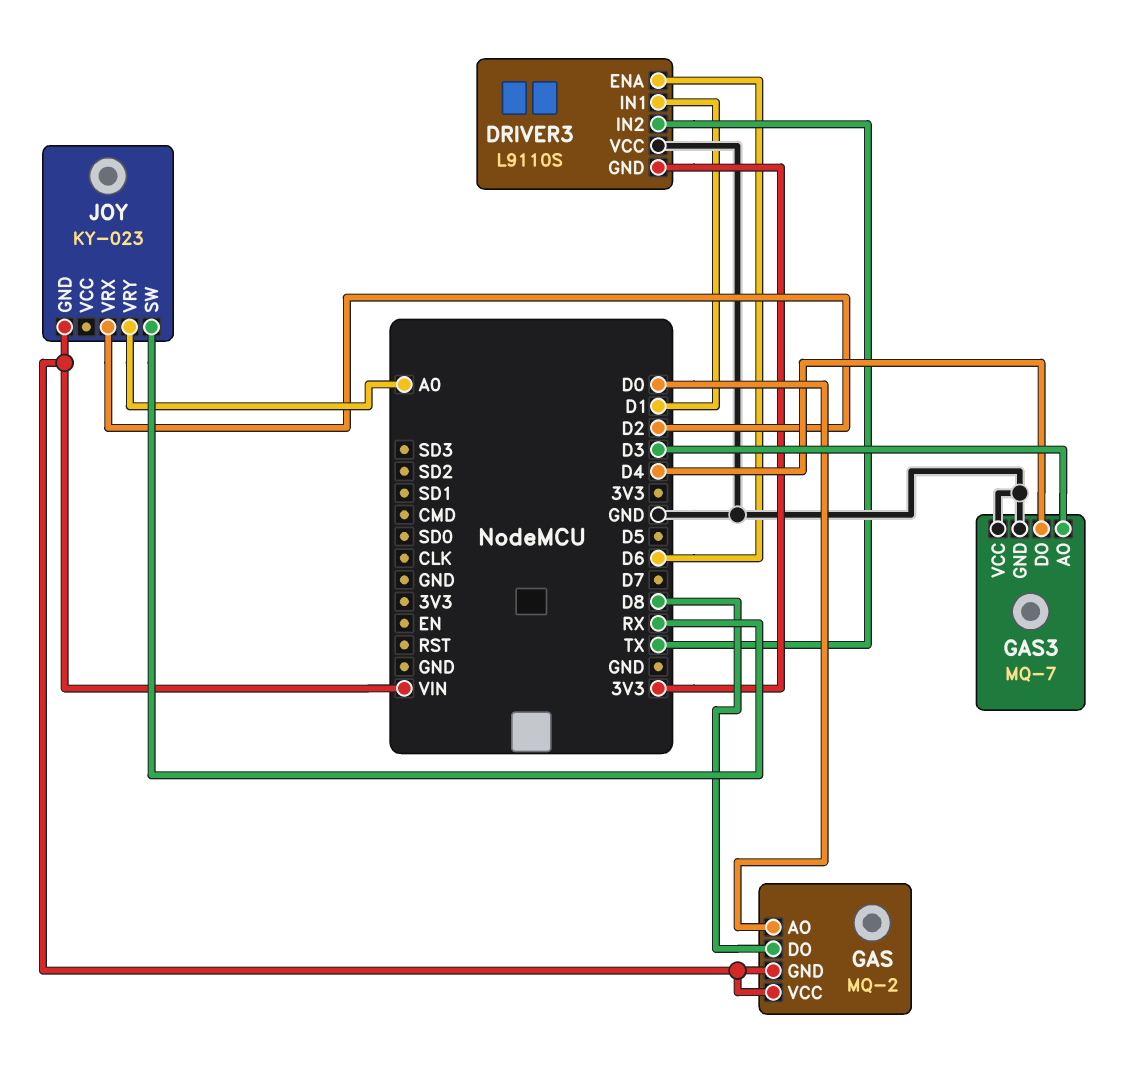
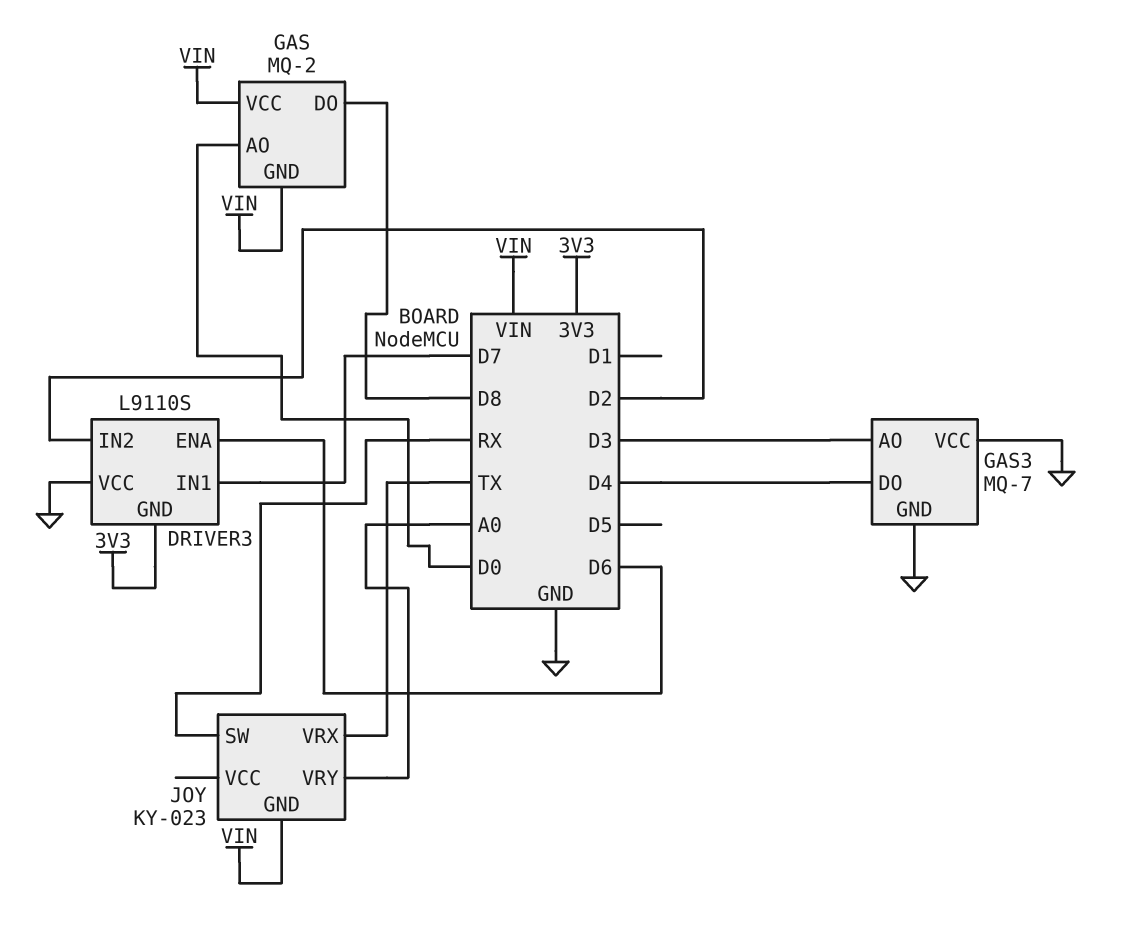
DRIVER3 pin IN1: D1 -> D7
DRIVER3 pin IN2: TX -> D2
JOY pin VRX: D2 -> TX

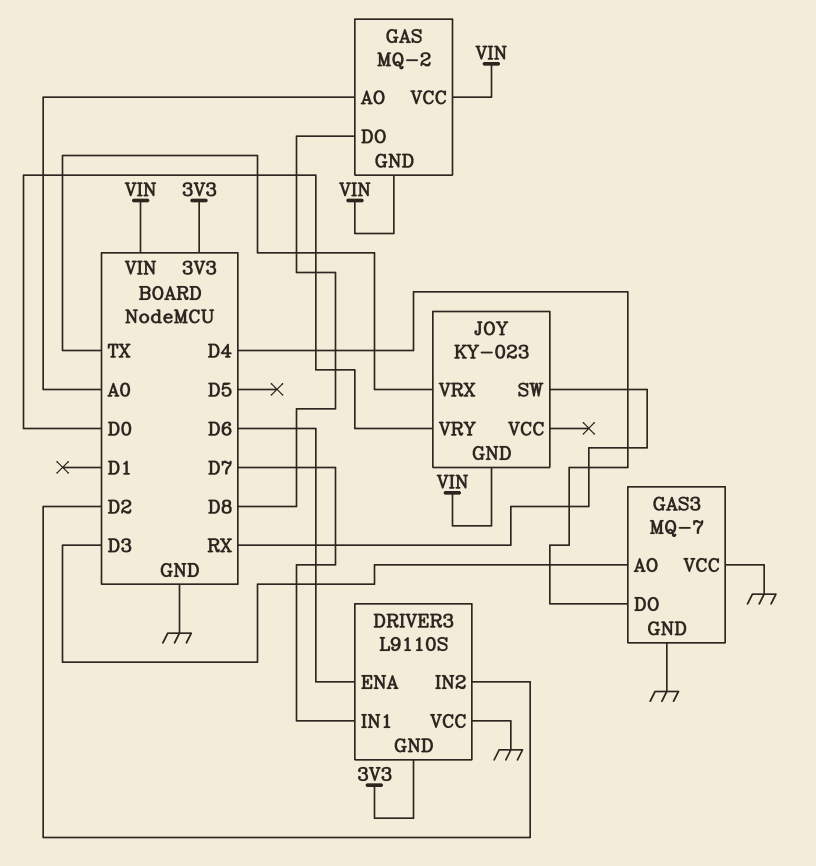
GAS pin AO: D0 -> A0
JOY pin VRY: A0 -> D0

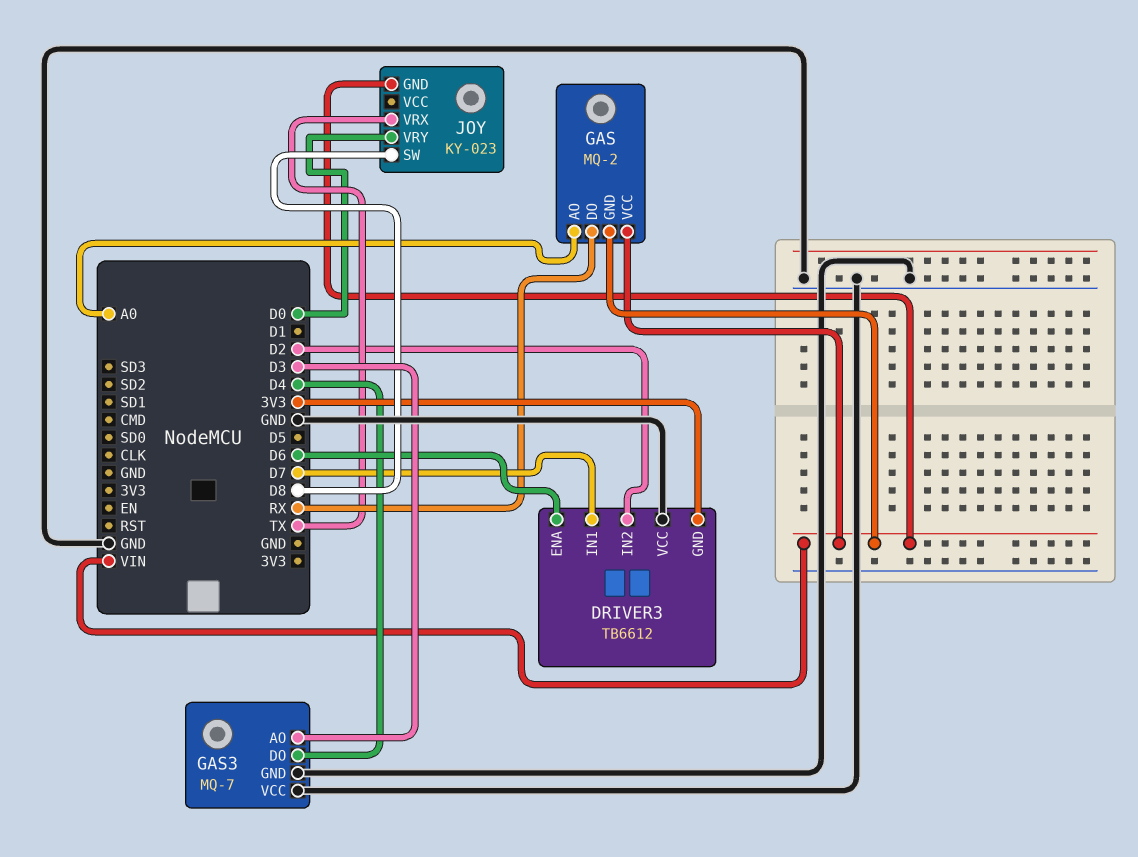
DRIVER3: L9110S -> TB6612
GAS pin DO: D8 -> RX
JOY pin SW: RX -> D8

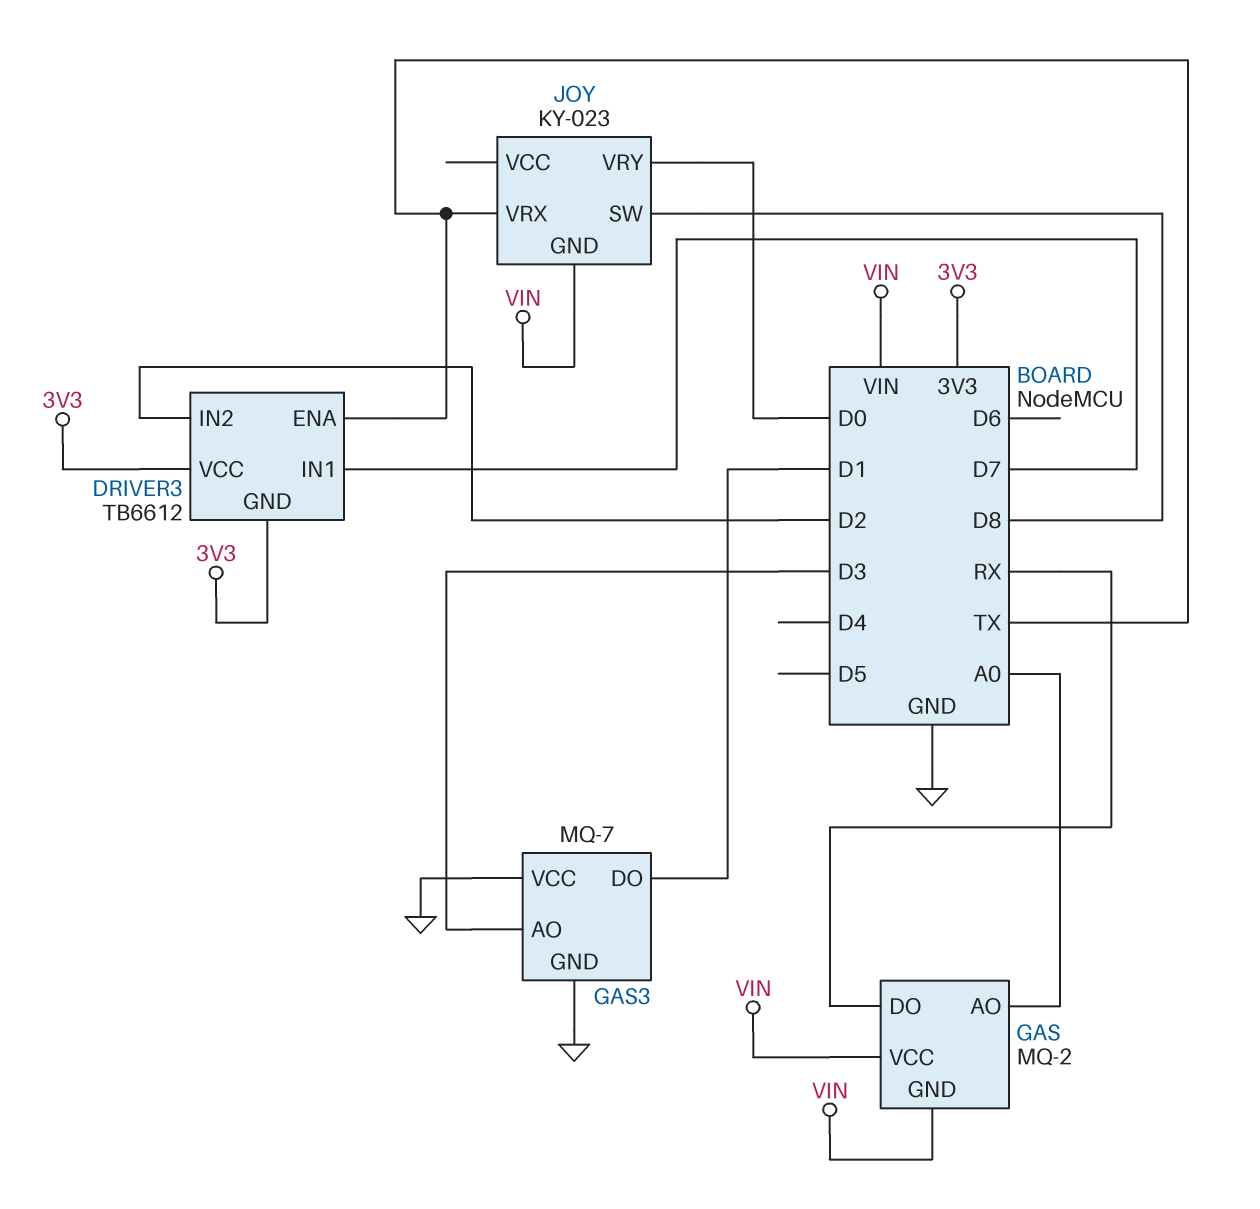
DRIVER3 pin ENA: D6 -> TX
DRIVER3 pin VCC: GND -> 3V3
GAS3 pin DO: D4 -> D1

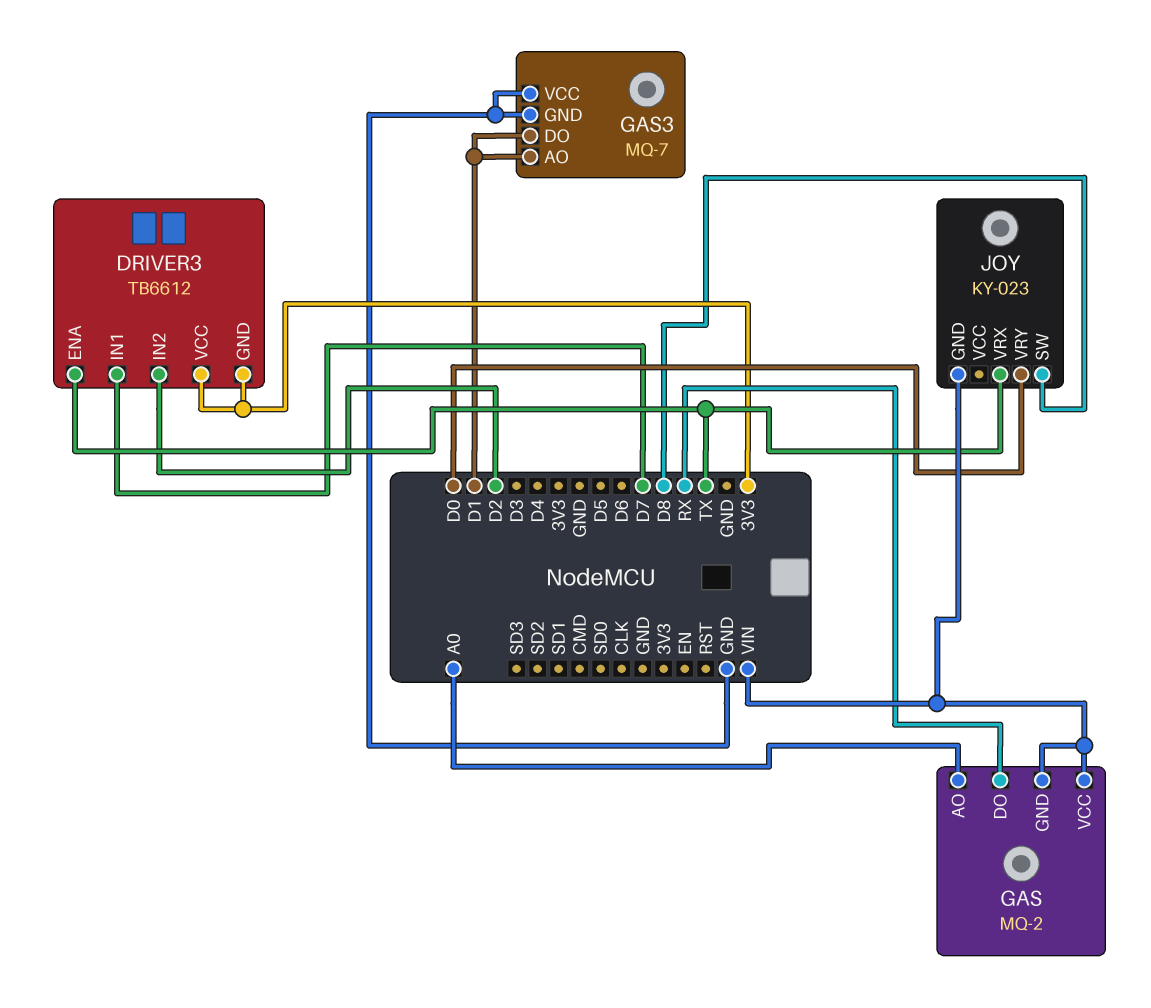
GAS3 pin AO: D3 -> D1

